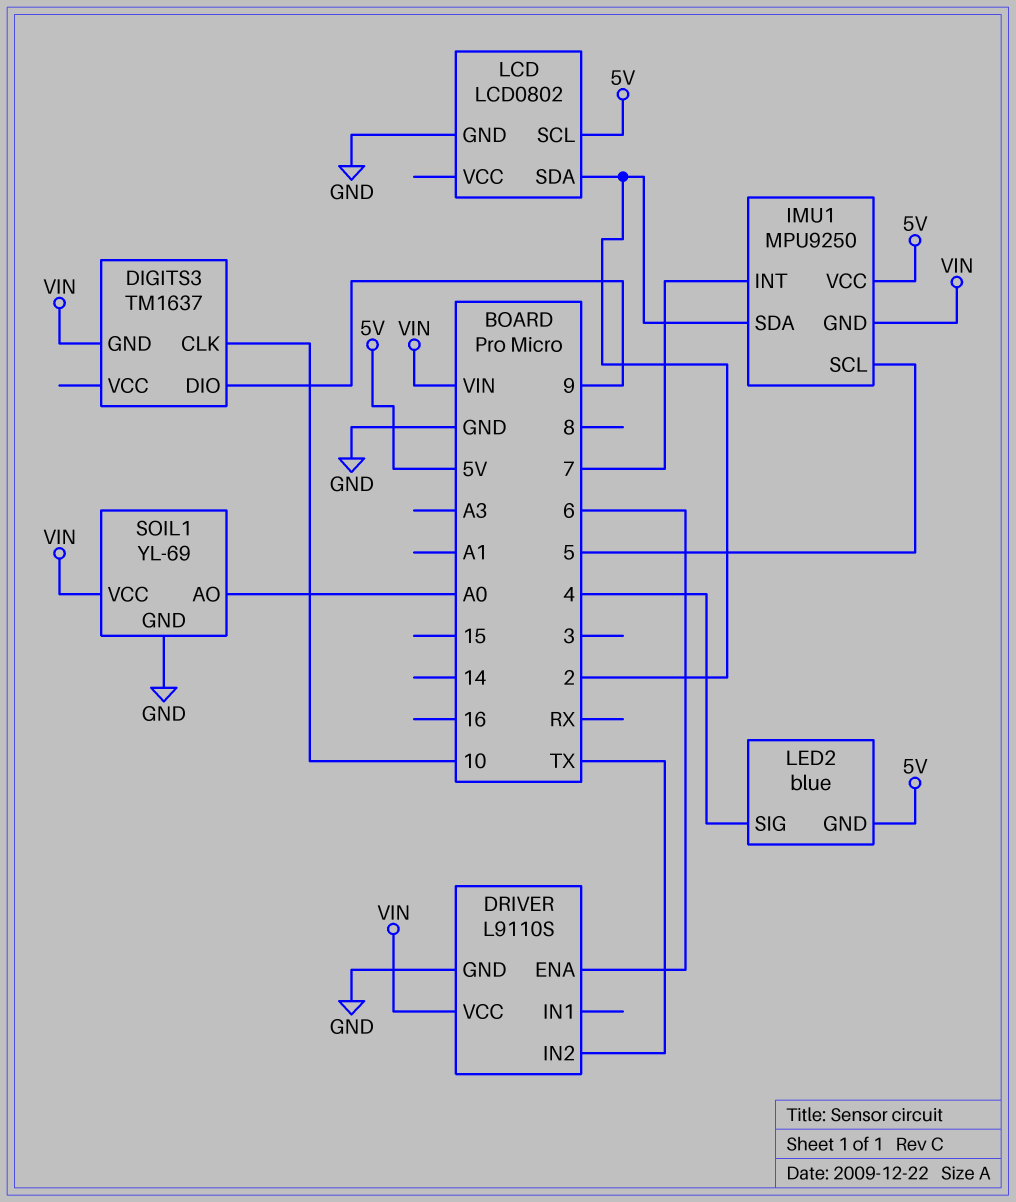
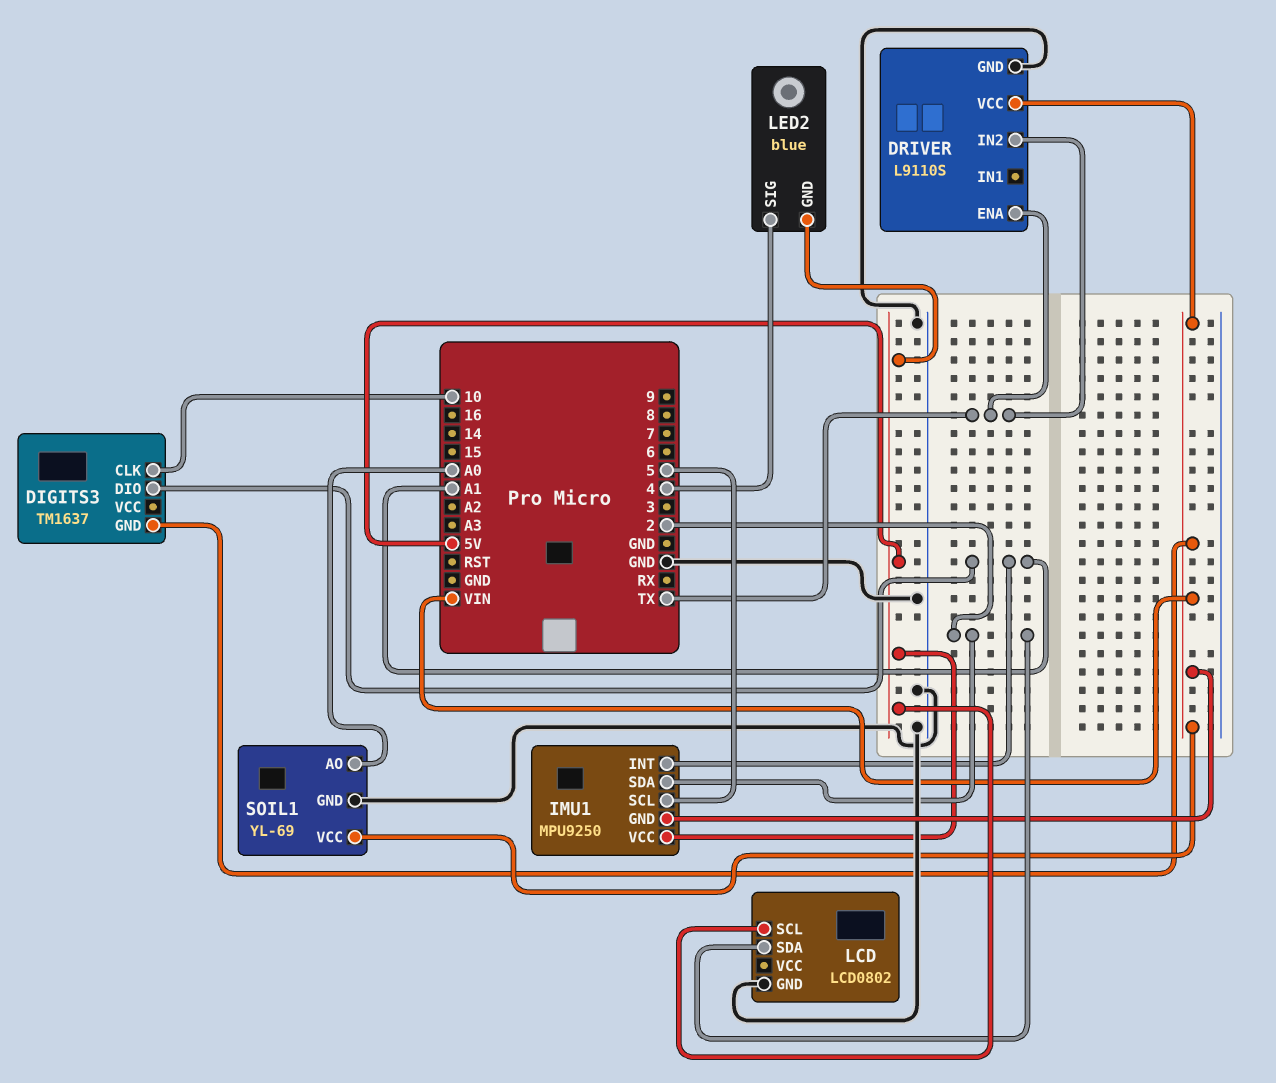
DIGITS3 pin DIO: 9 -> A1
DRIVER pin ENA: 6 -> TX
IMU1 pin INT: 7 -> A1

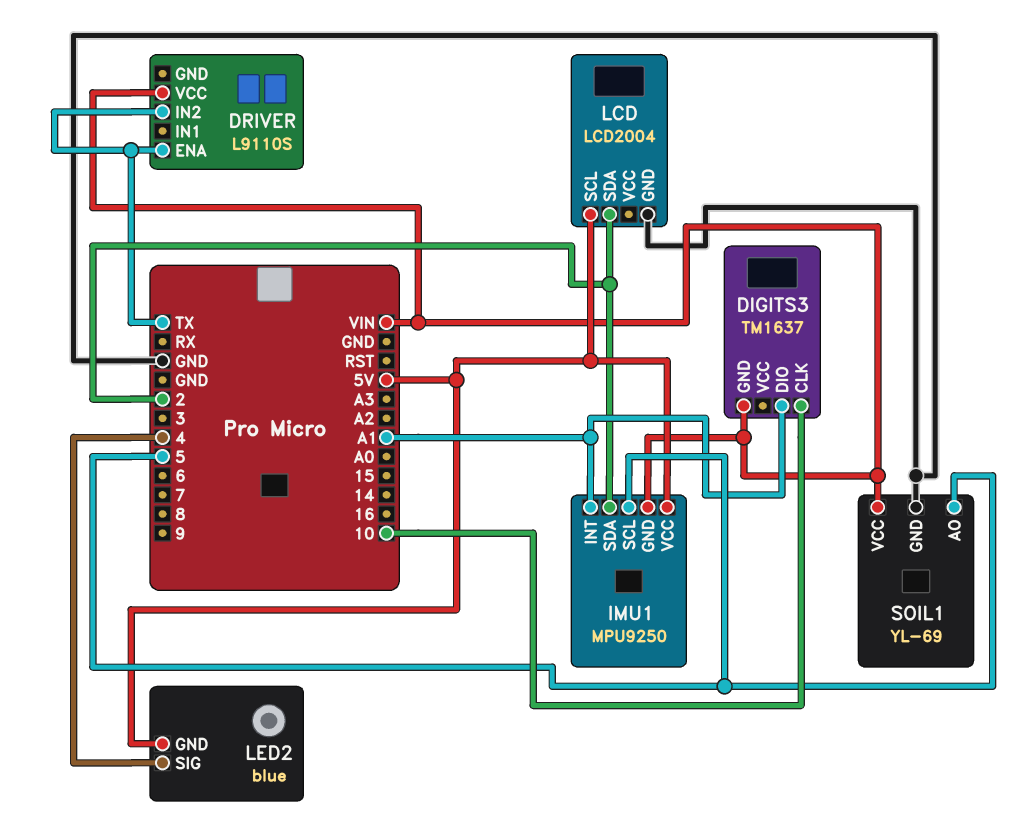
DRIVER pin GND: GND -> none
LCD: LCD0802 -> LCD2004
SOIL1 pin AO: A0 -> 5

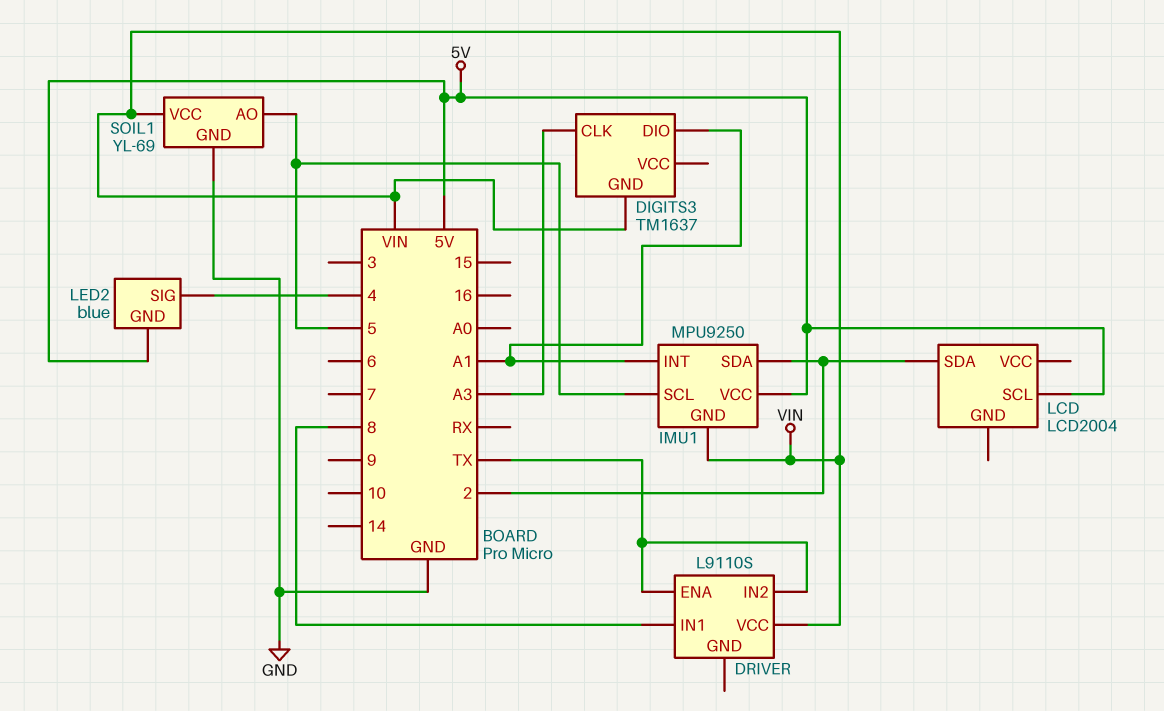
DIGITS3 pin CLK: 10 -> A3
DRIVER pin IN1: none -> 8
LCD pin GND: GND -> none

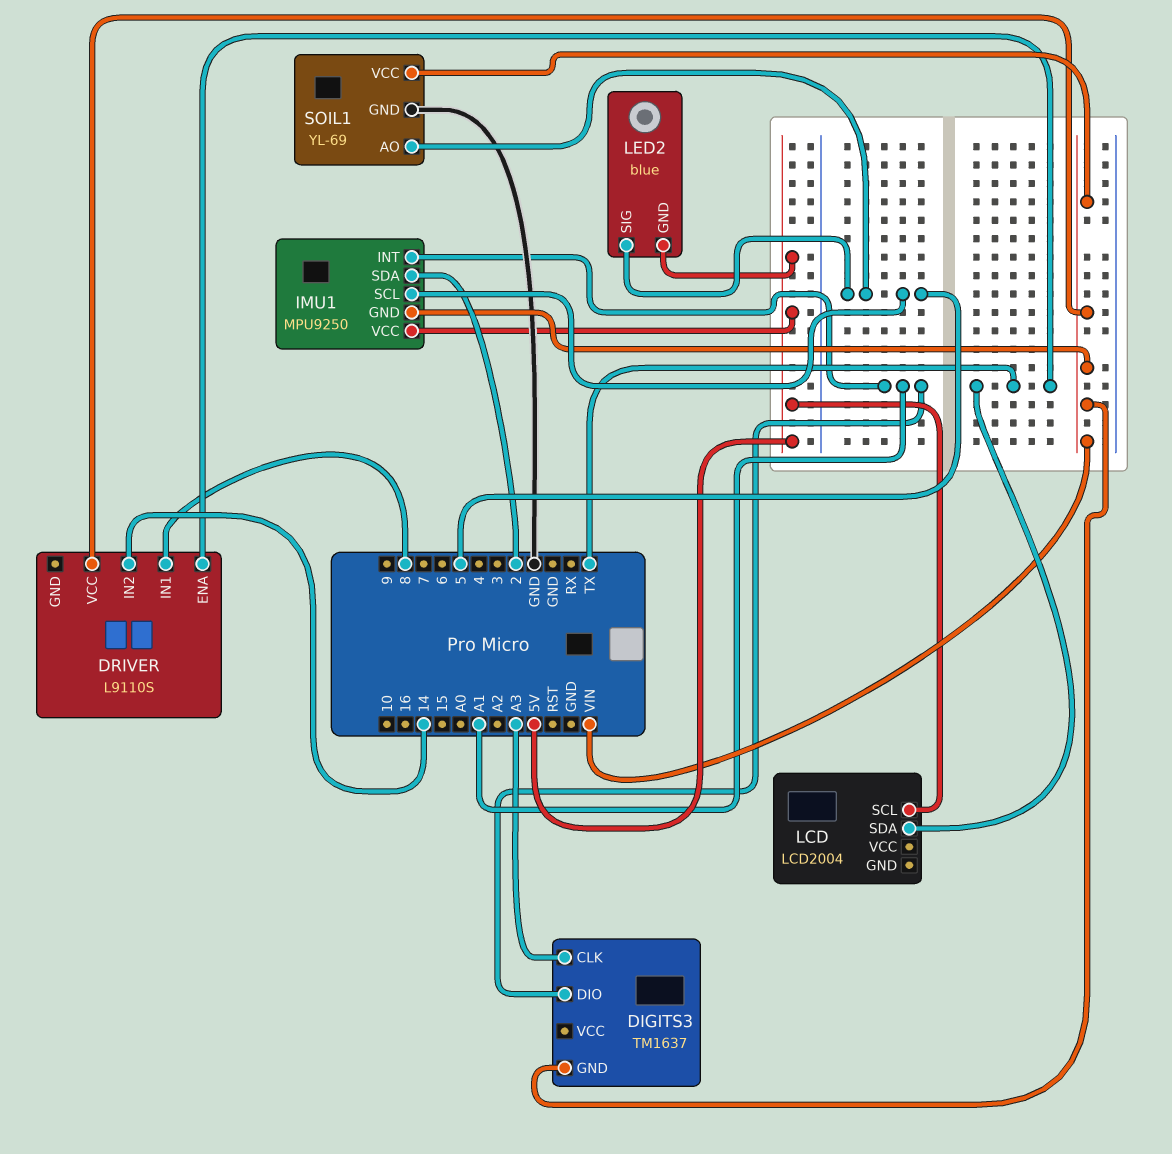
DRIVER pin IN2: TX -> 14
LCD pin SDA: 2 -> TX
LED2 pin SIG: 4 -> 5

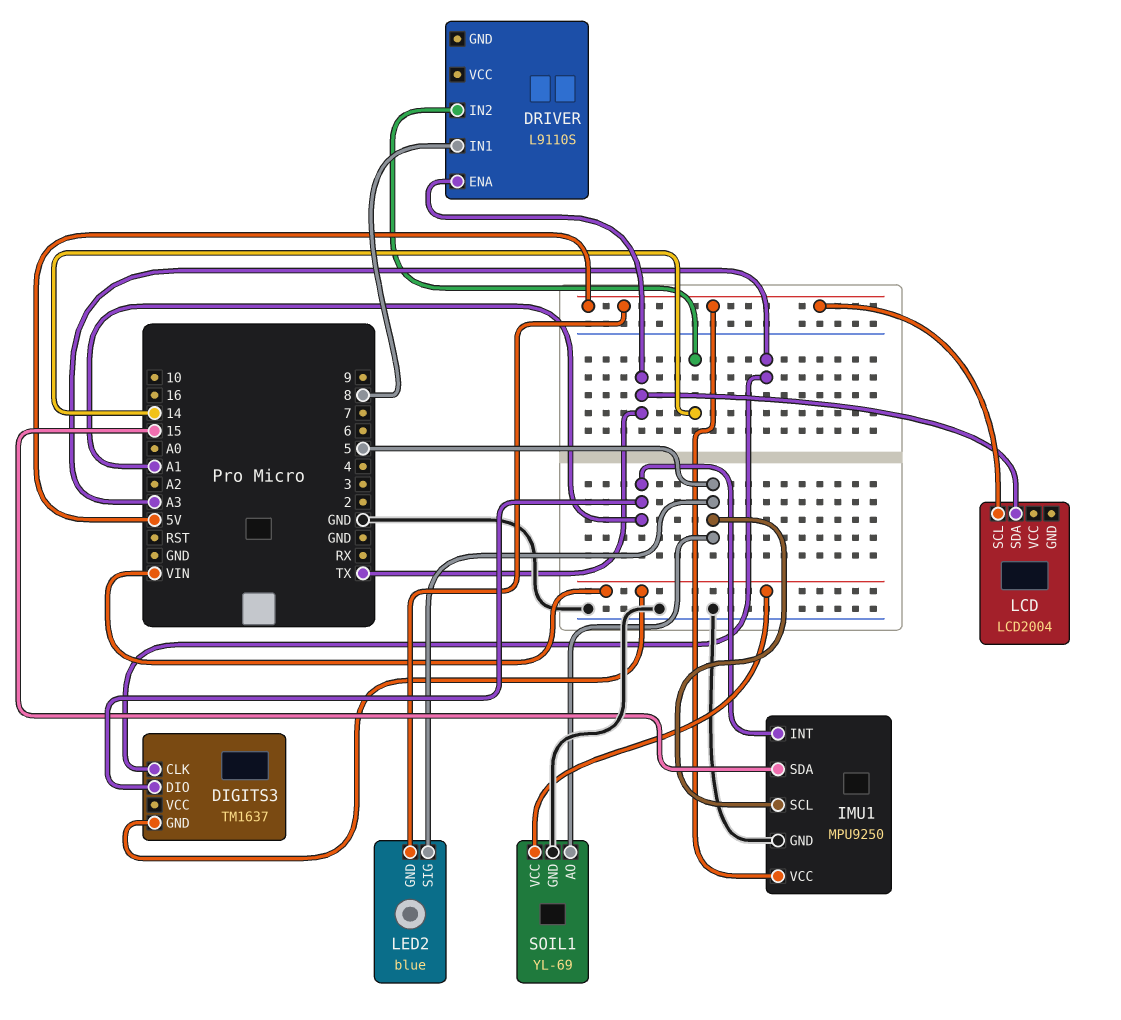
DRIVER pin VCC: VIN -> none
IMU1 pin GND: VIN -> GND
IMU1 pin SDA: 2 -> 15

